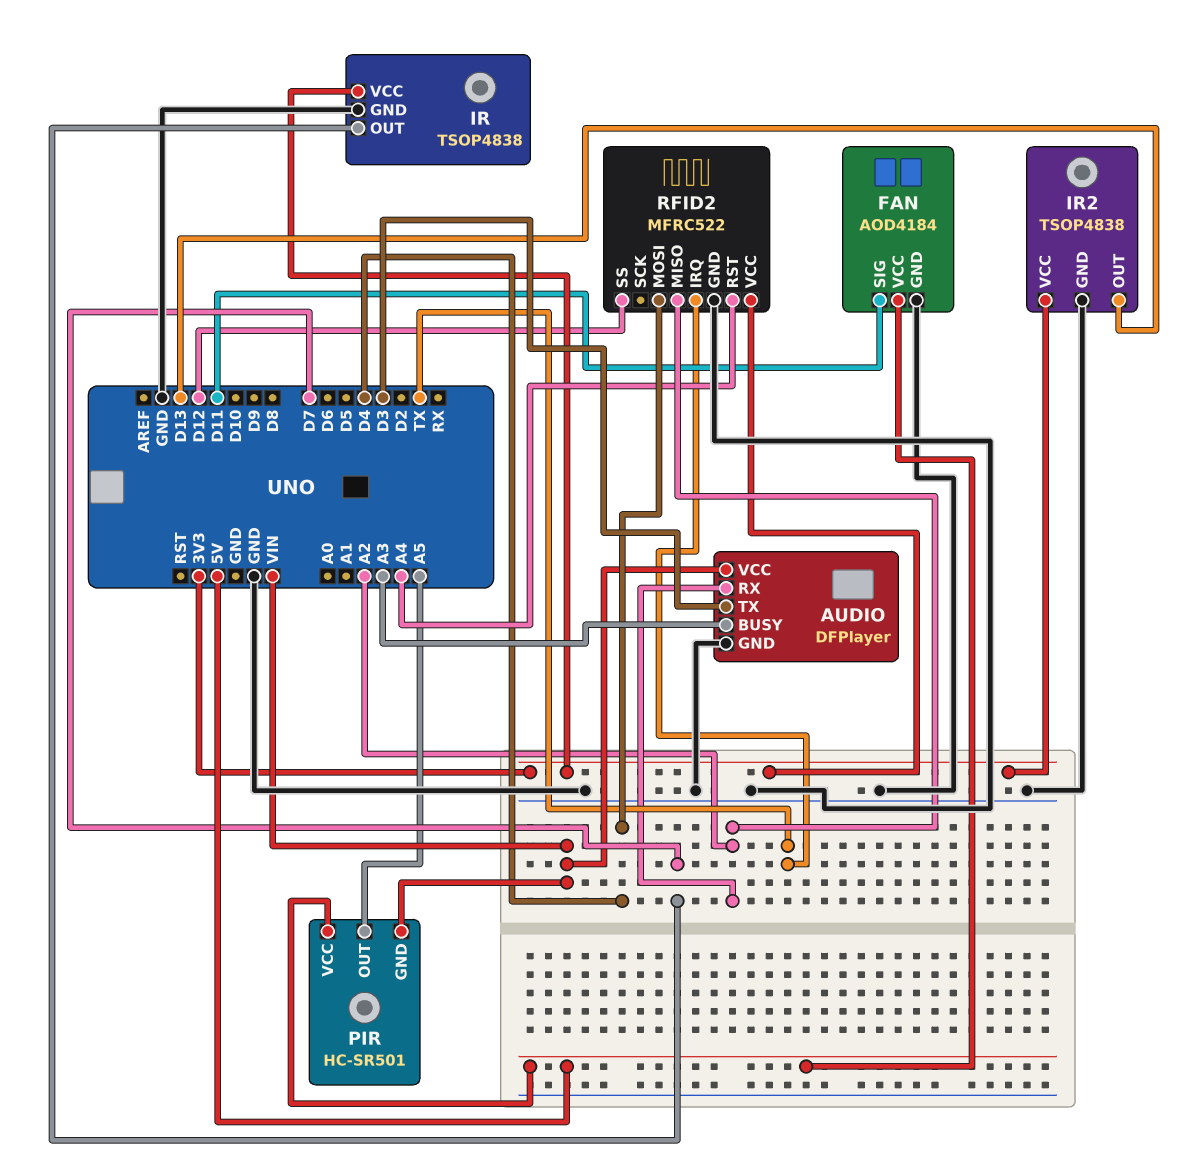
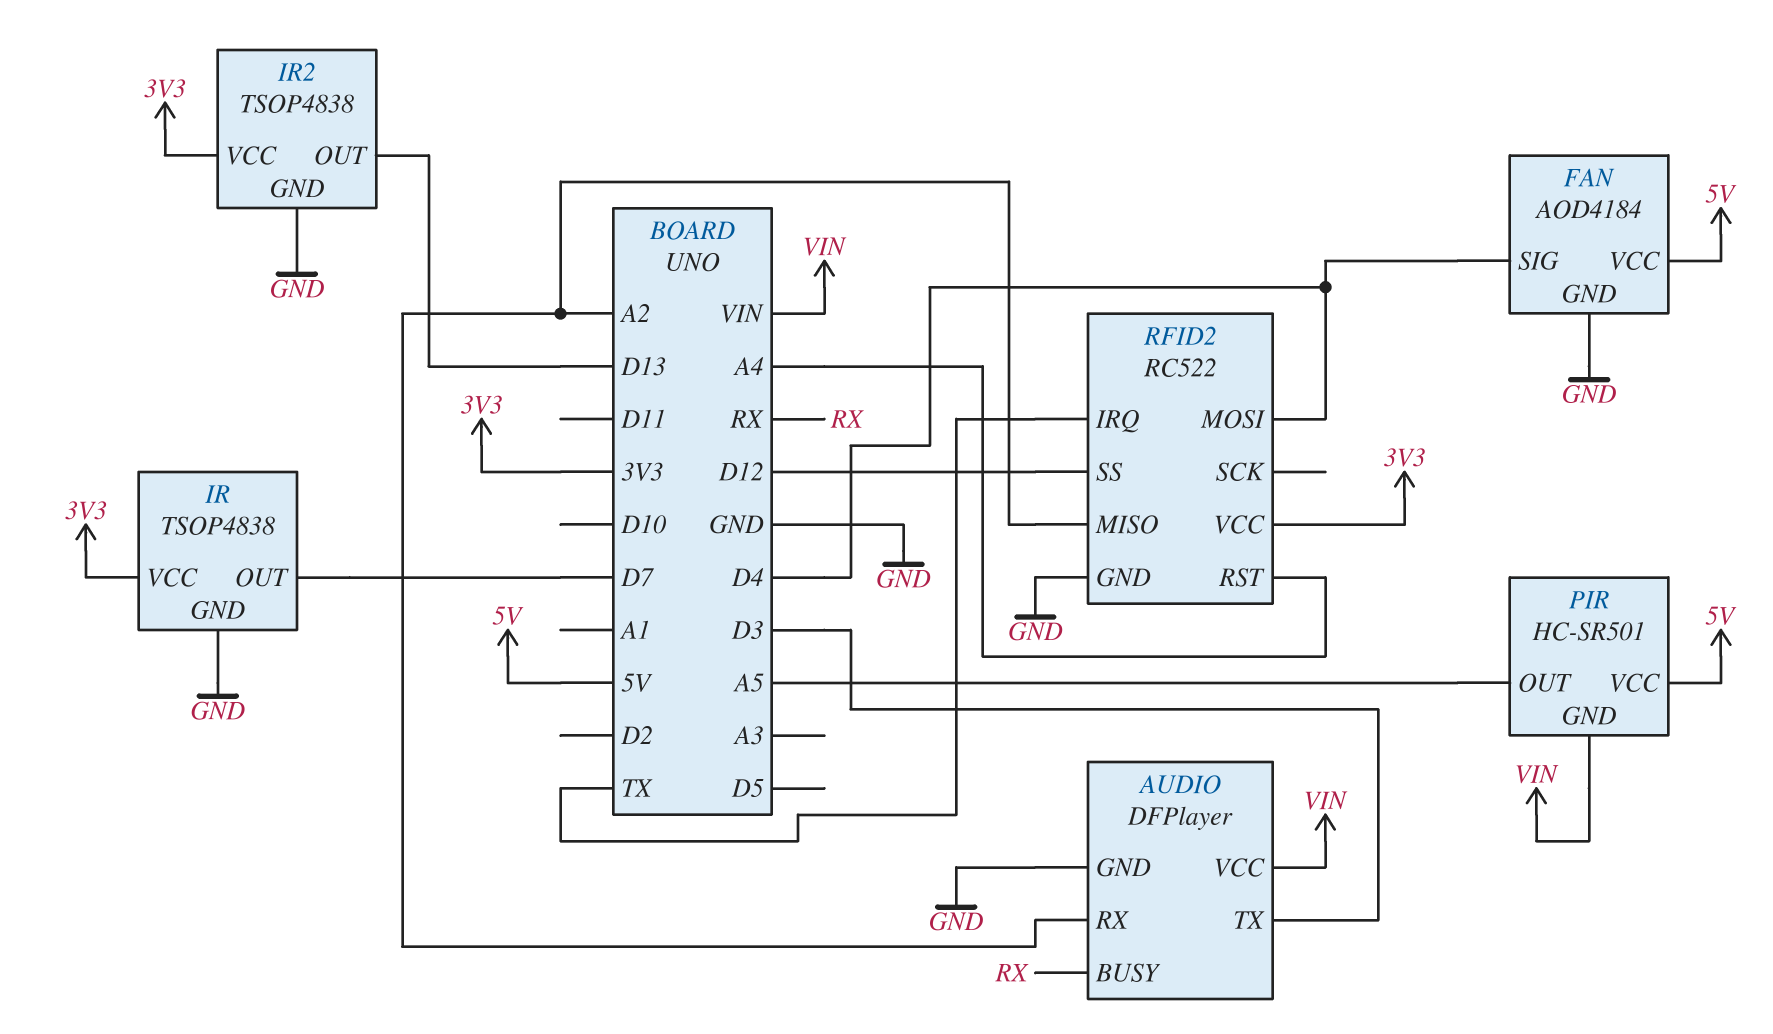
AUDIO pin BUSY: A3 -> RX
FAN pin SIG: D11 -> D4
RFID2: MFRC522 -> RC522

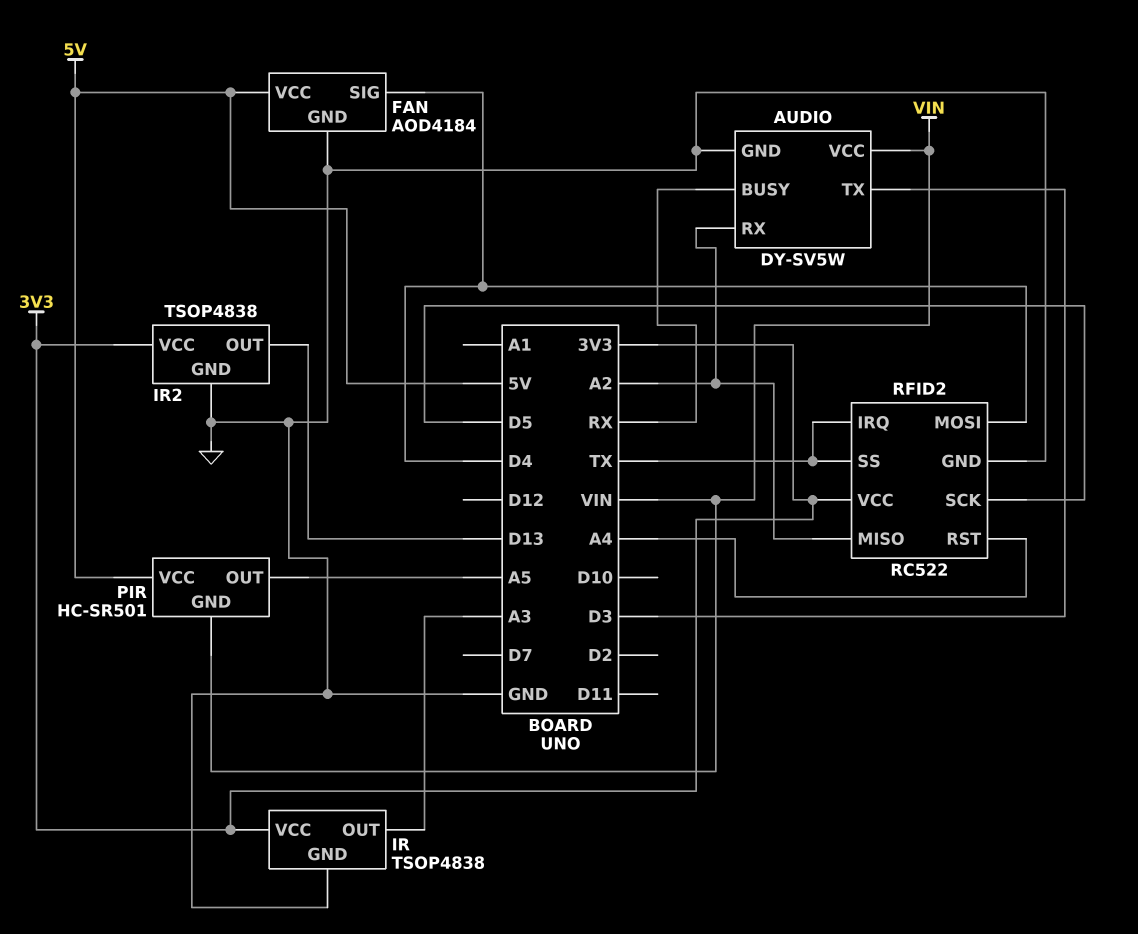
AUDIO: DFPlayer -> DY-SV5W
IR pin OUT: D7 -> A3
RFID2 pin SCK: none -> D5
RFID2 pin SS: D12 -> TX

